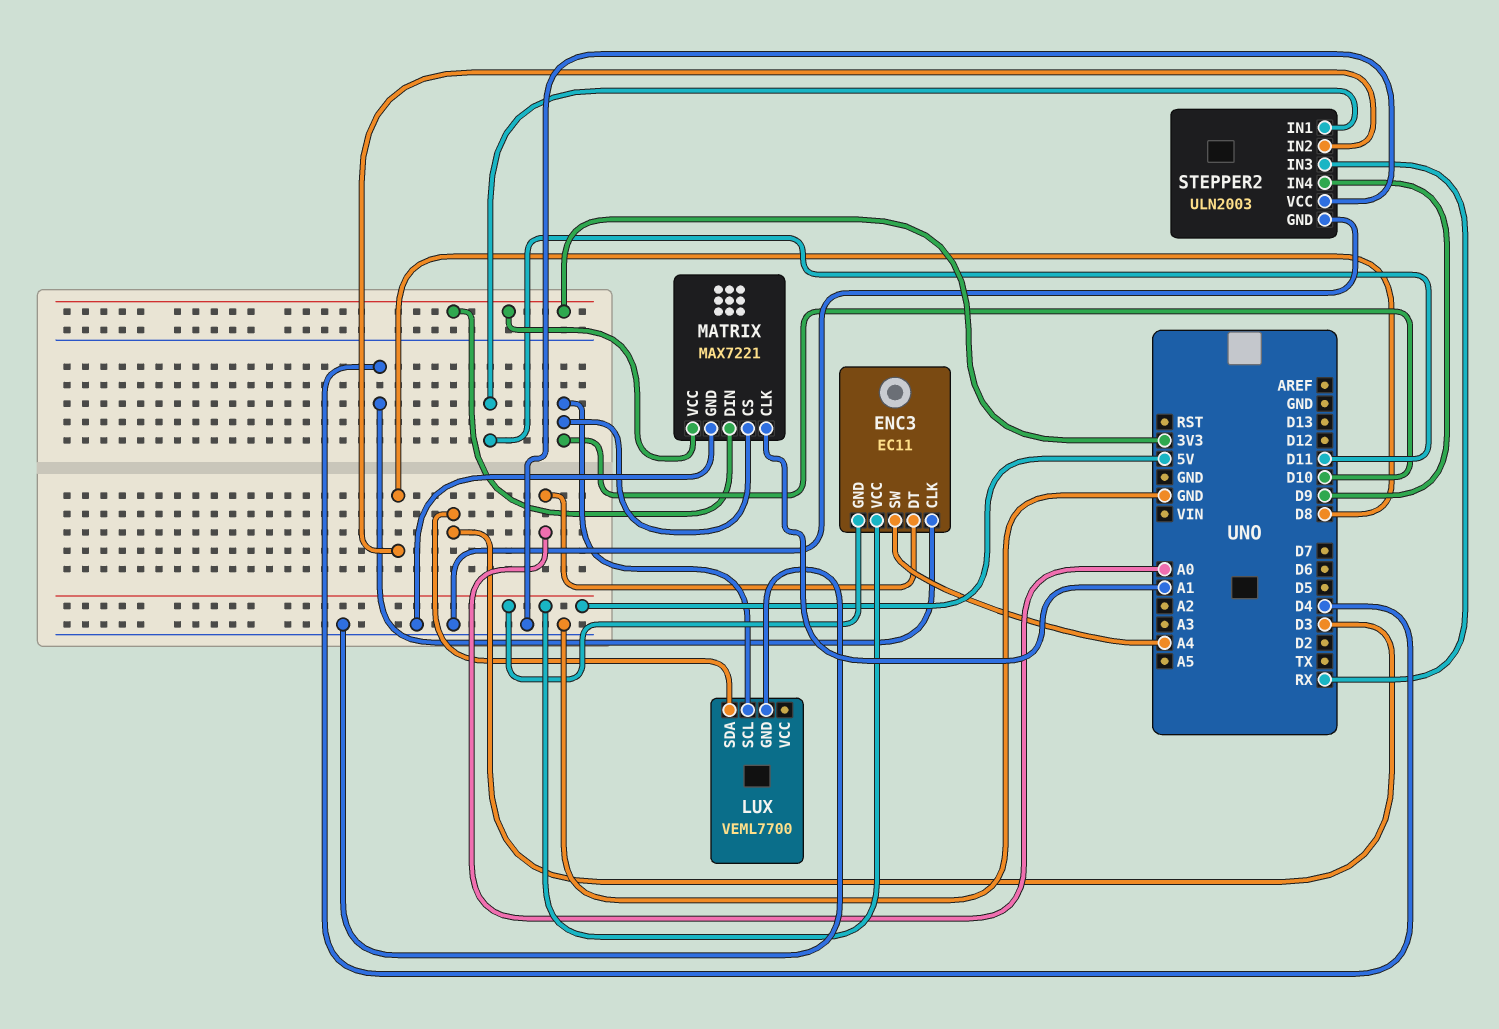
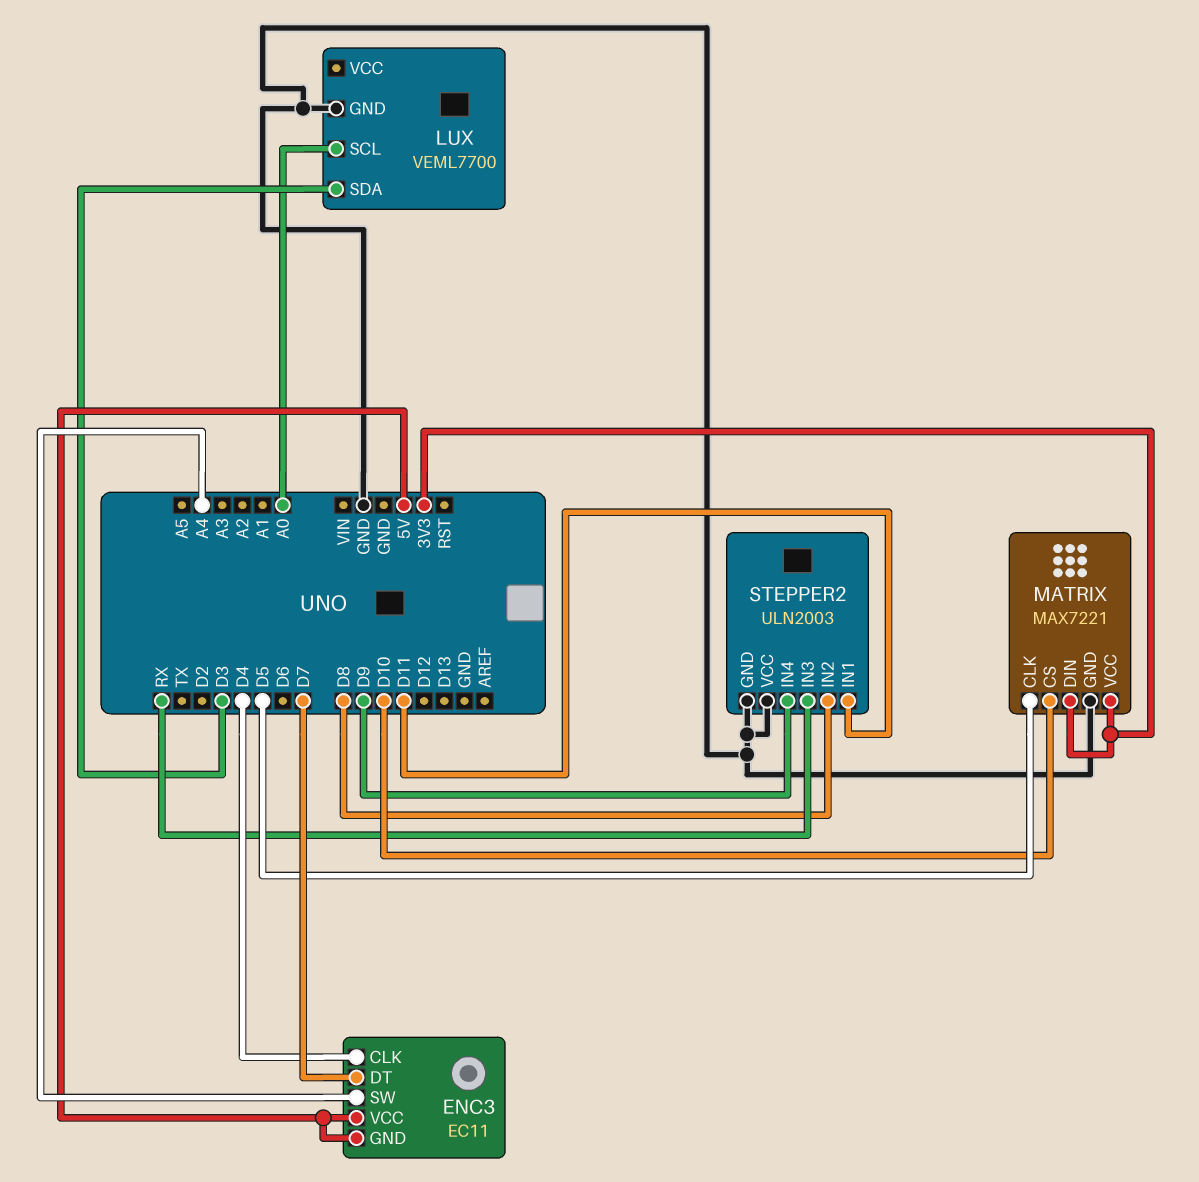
ENC3 pin DT: A0 -> D7
LUX pin SCL: D10 -> A0
MATRIX pin CLK: A1 -> D5

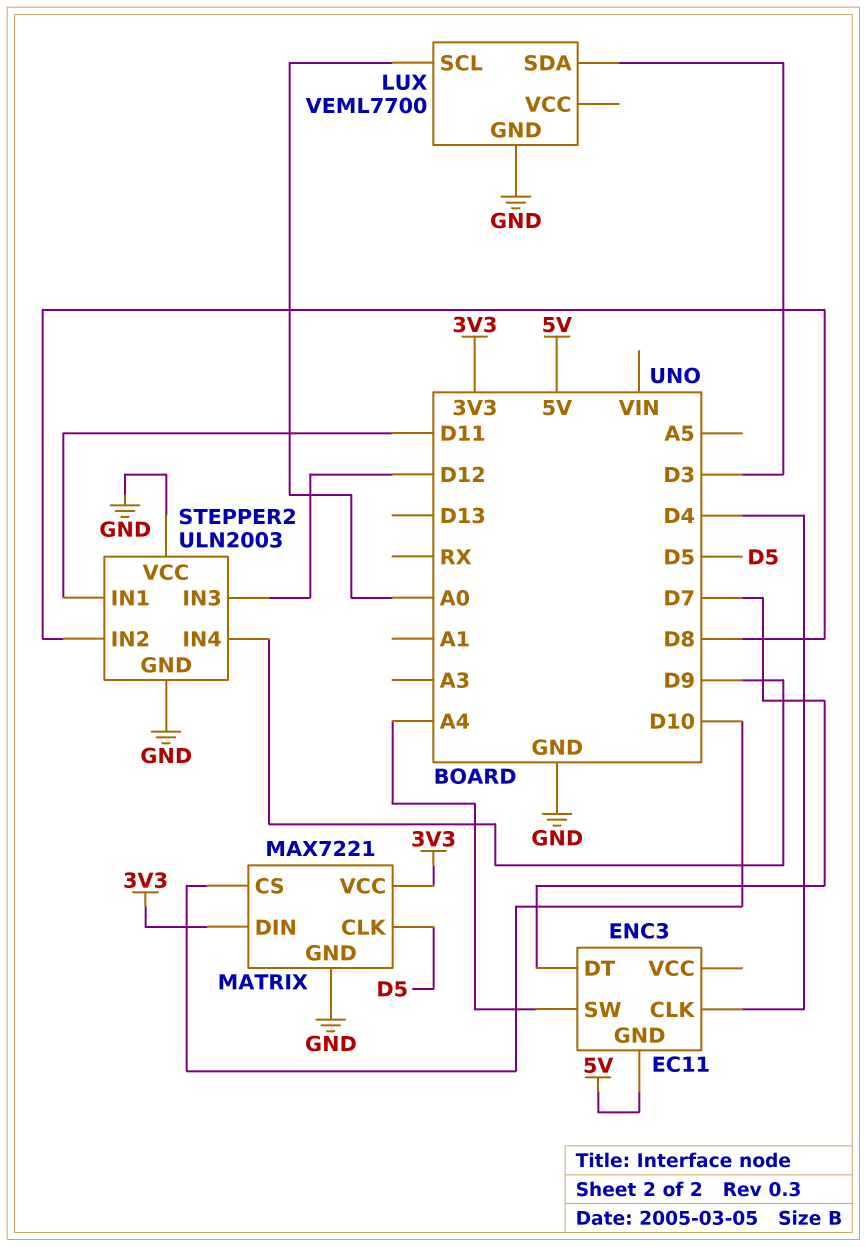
ENC3 pin VCC: 5V -> none
STEPPER2 pin IN3: RX -> D12

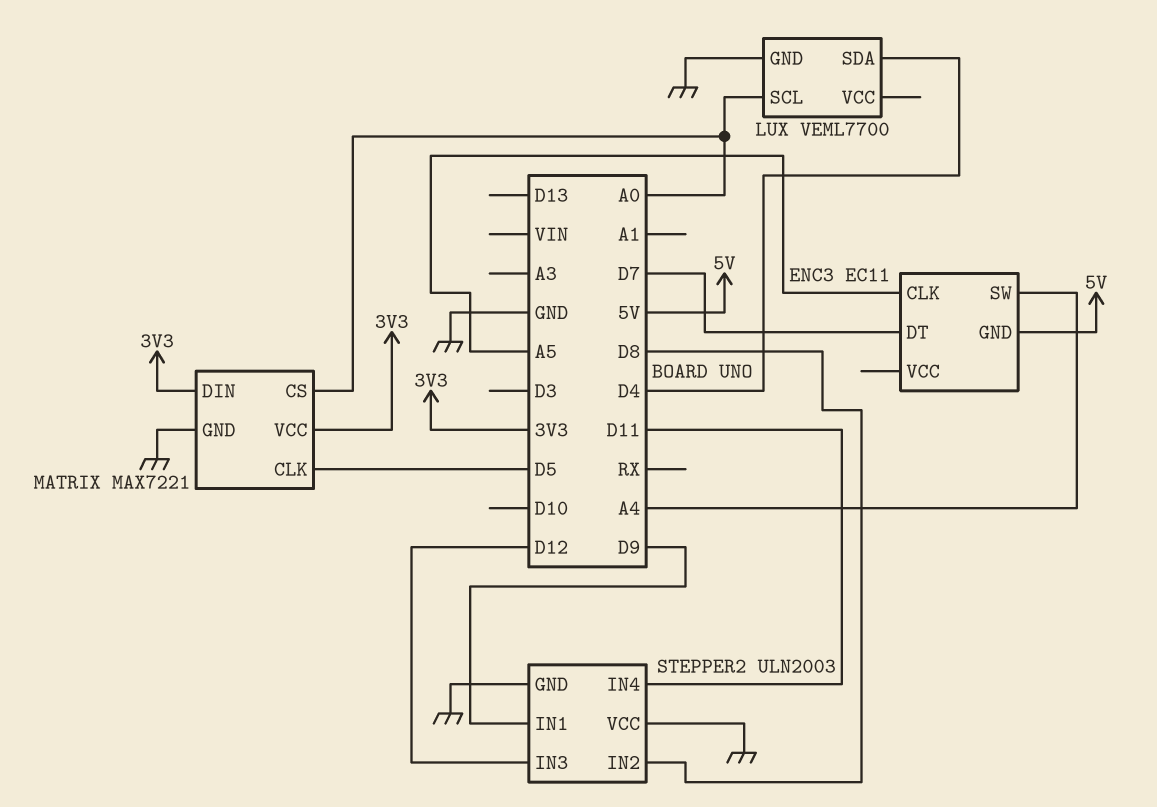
ENC3 pin CLK: D4 -> A5
LUX pin SDA: D3 -> D4
MATRIX pin CS: D10 -> A0
STEPPER2 pin IN1: D11 -> D9
STEPPER2 pin IN4: D9 -> D11

